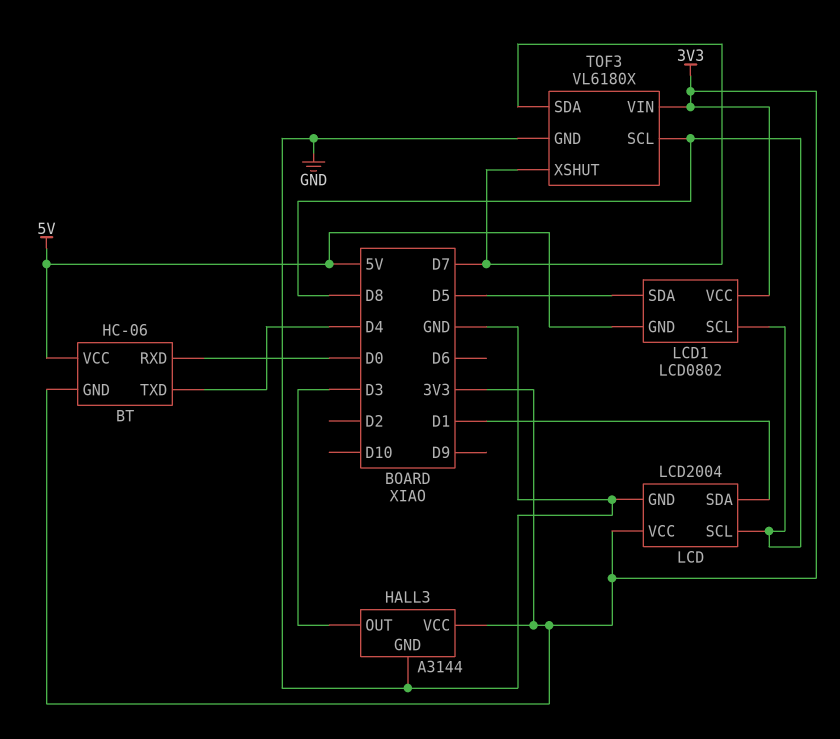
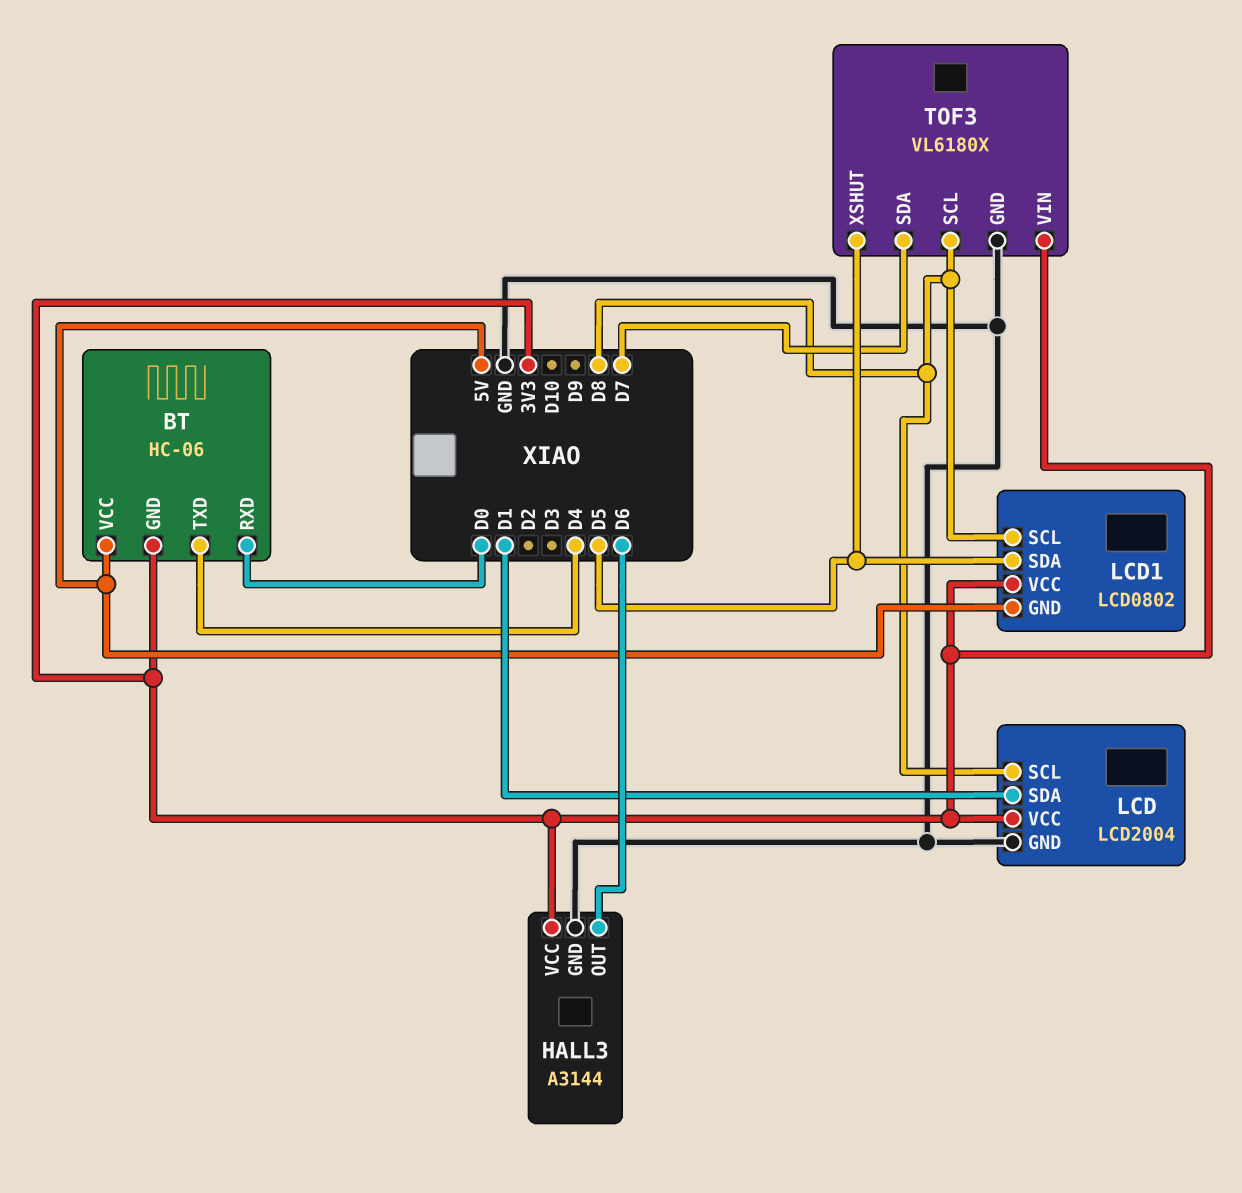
HALL3 pin OUT: D3 -> D6
TOF3 pin XSHUT: D7 -> D5

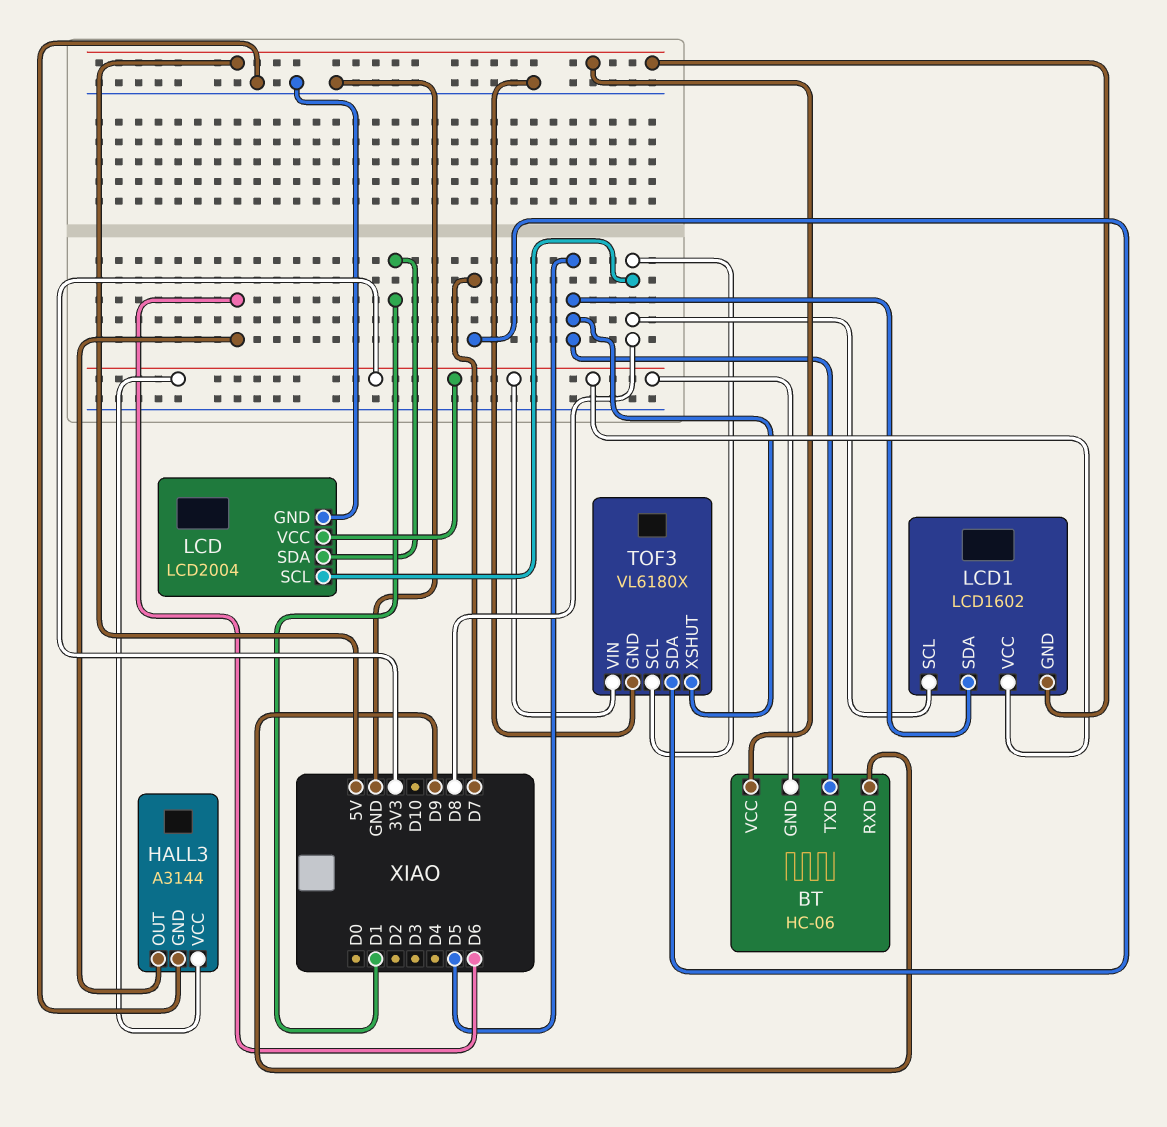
BT pin RXD: D0 -> D9
BT pin TXD: D4 -> D5
LCD1: LCD0802 -> LCD1602

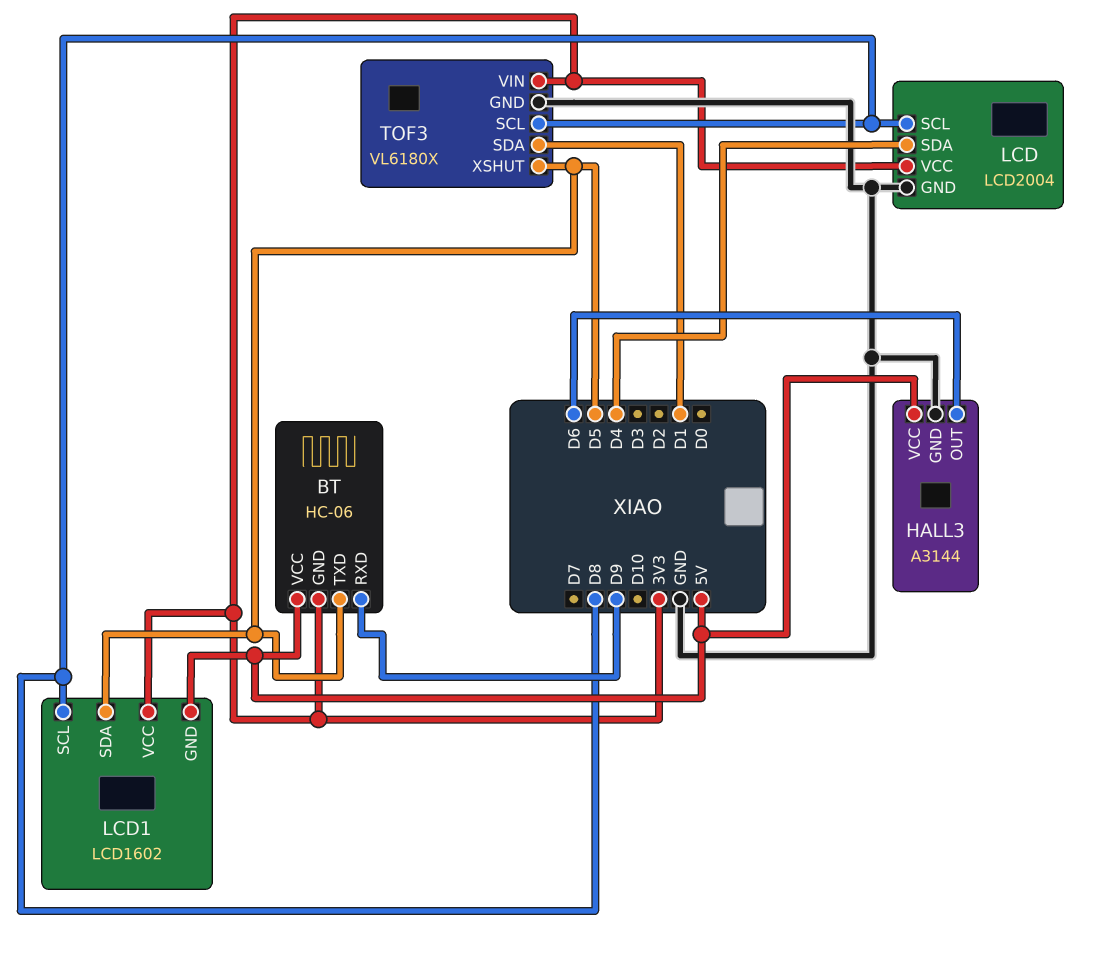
HALL3 pin VCC: 3V3 -> 5V
LCD pin SDA: D1 -> D4
TOF3 pin SDA: D7 -> D1

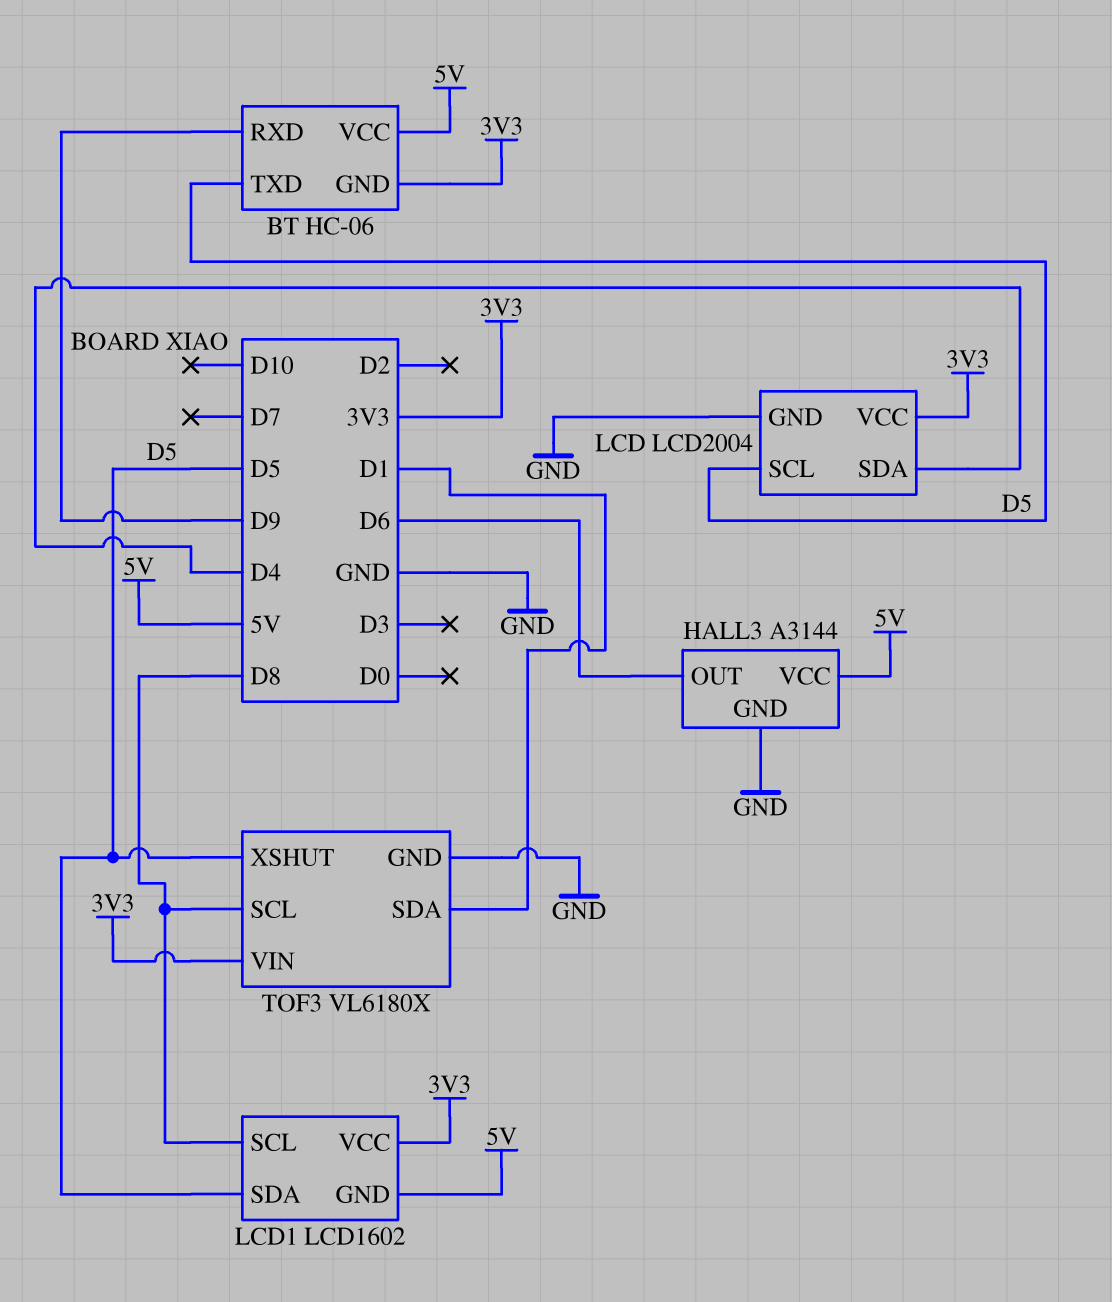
LCD pin SCL: D8 -> D5

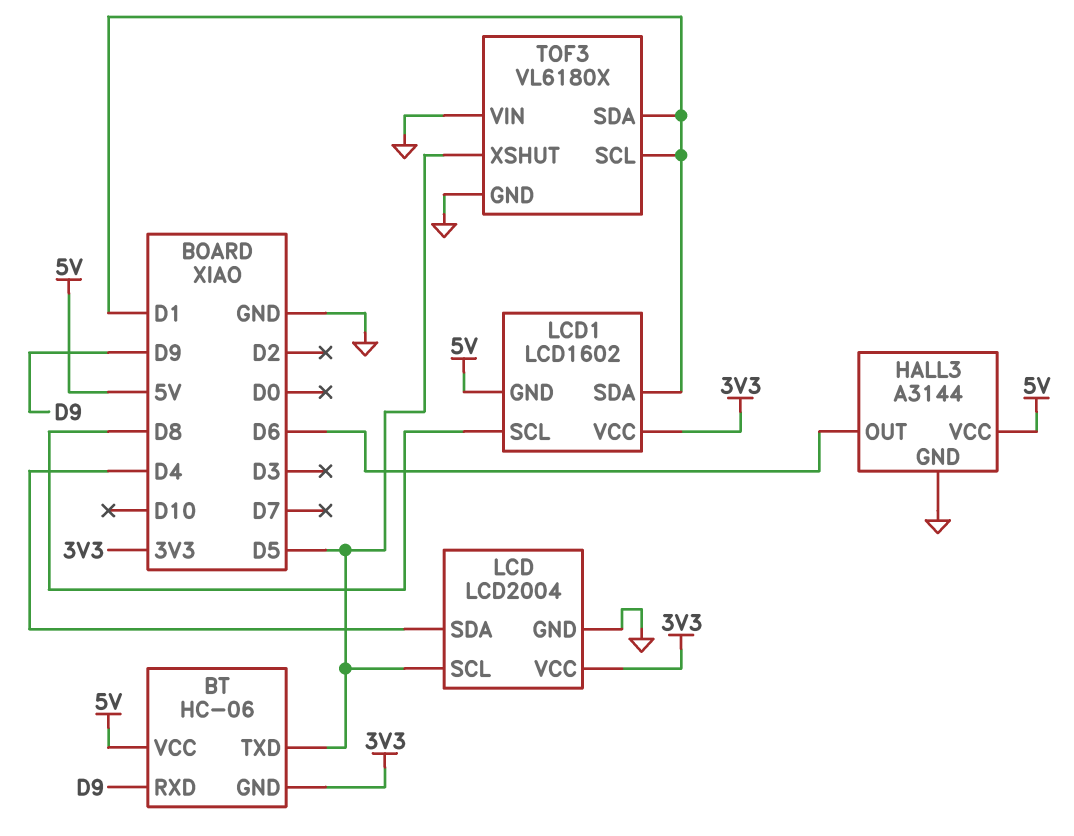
LCD1 pin SDA: D5 -> D1
TOF3 pin SCL: D8 -> D1
TOF3 pin VIN: 3V3 -> GND

